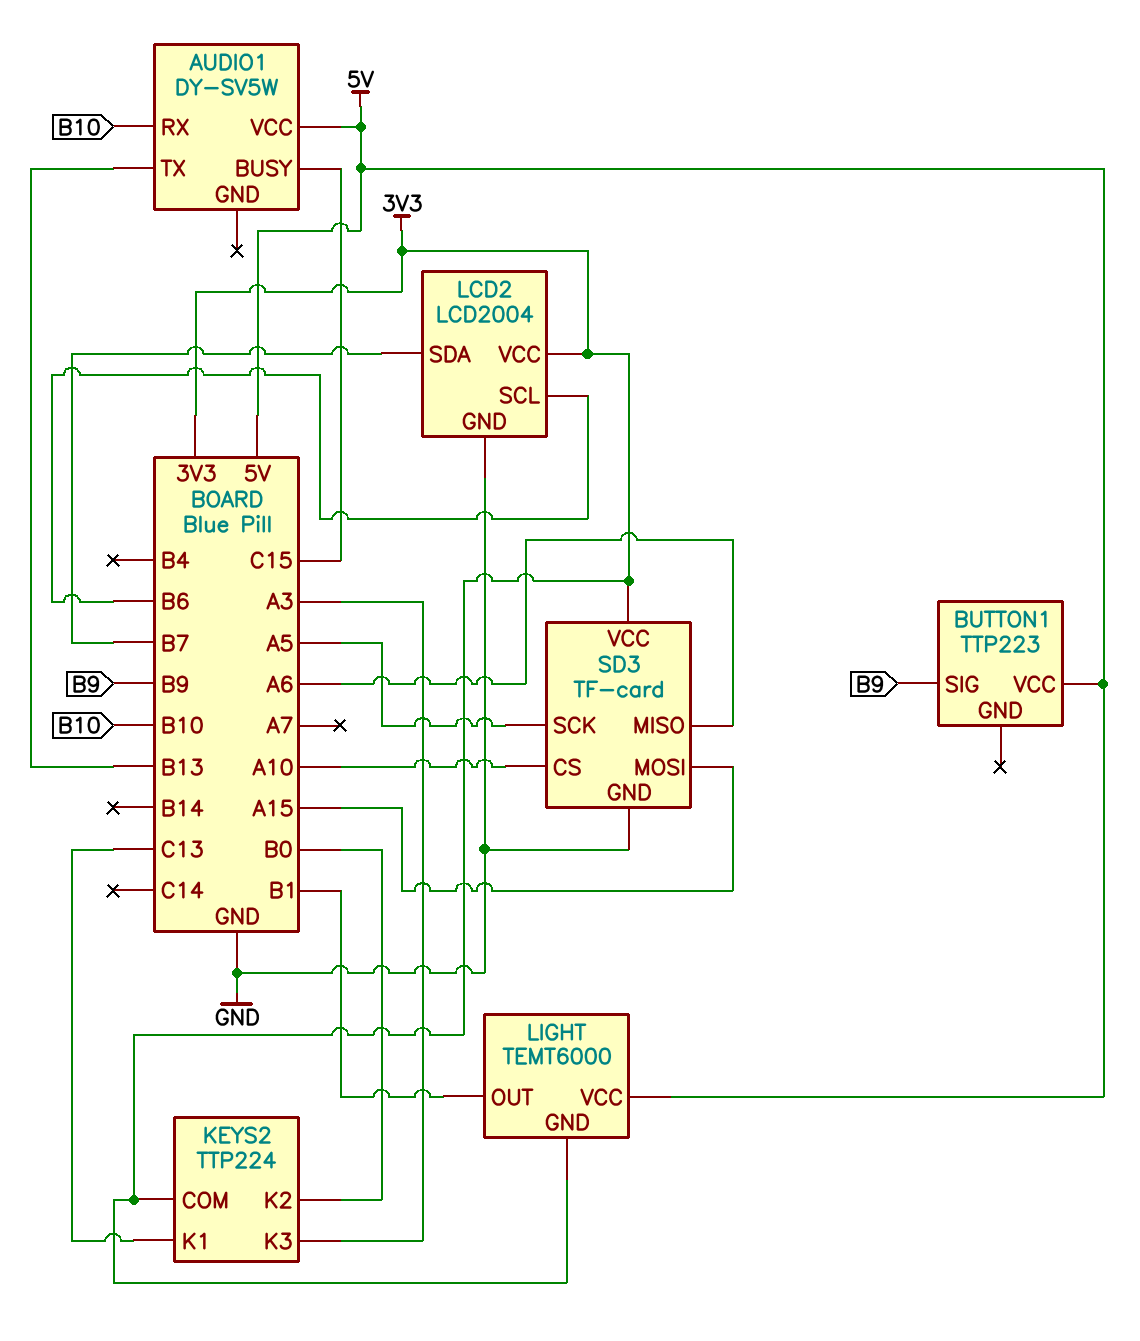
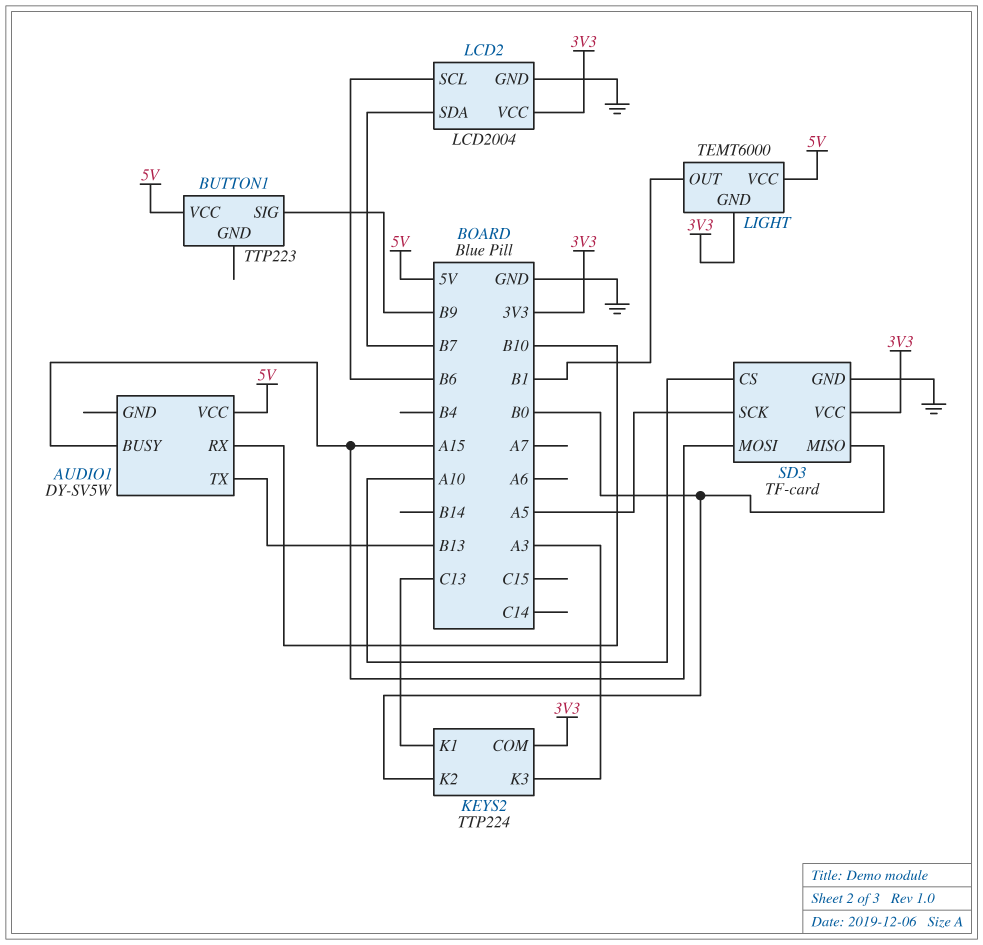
AUDIO1 pin BUSY: C15 -> A15
SD3 pin MISO: A6 -> B0

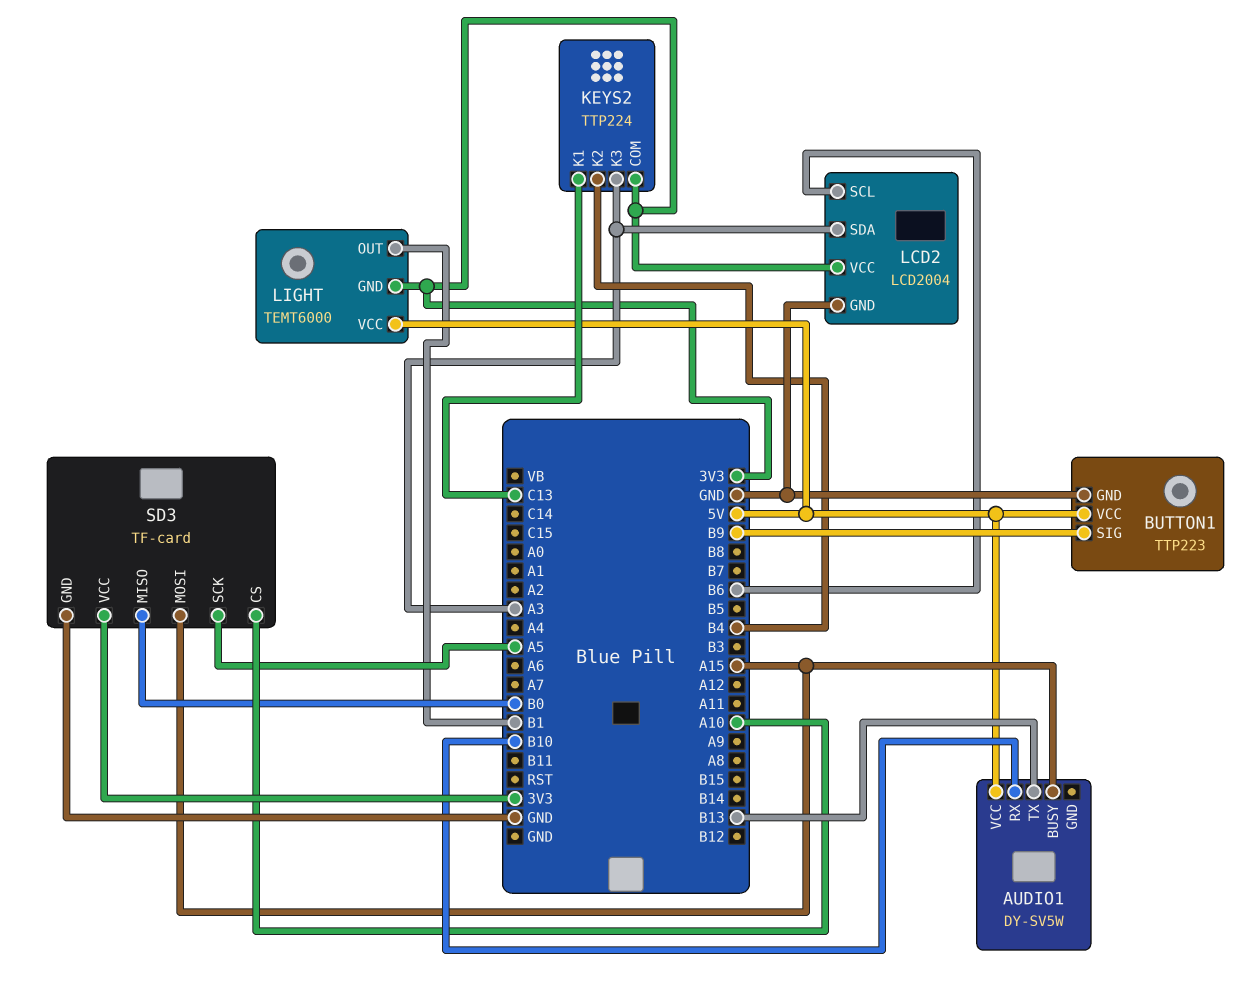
BUTTON1 pin GND: none -> GND
KEYS2 pin K2: B0 -> B4
LCD2 pin SDA: B7 -> A3

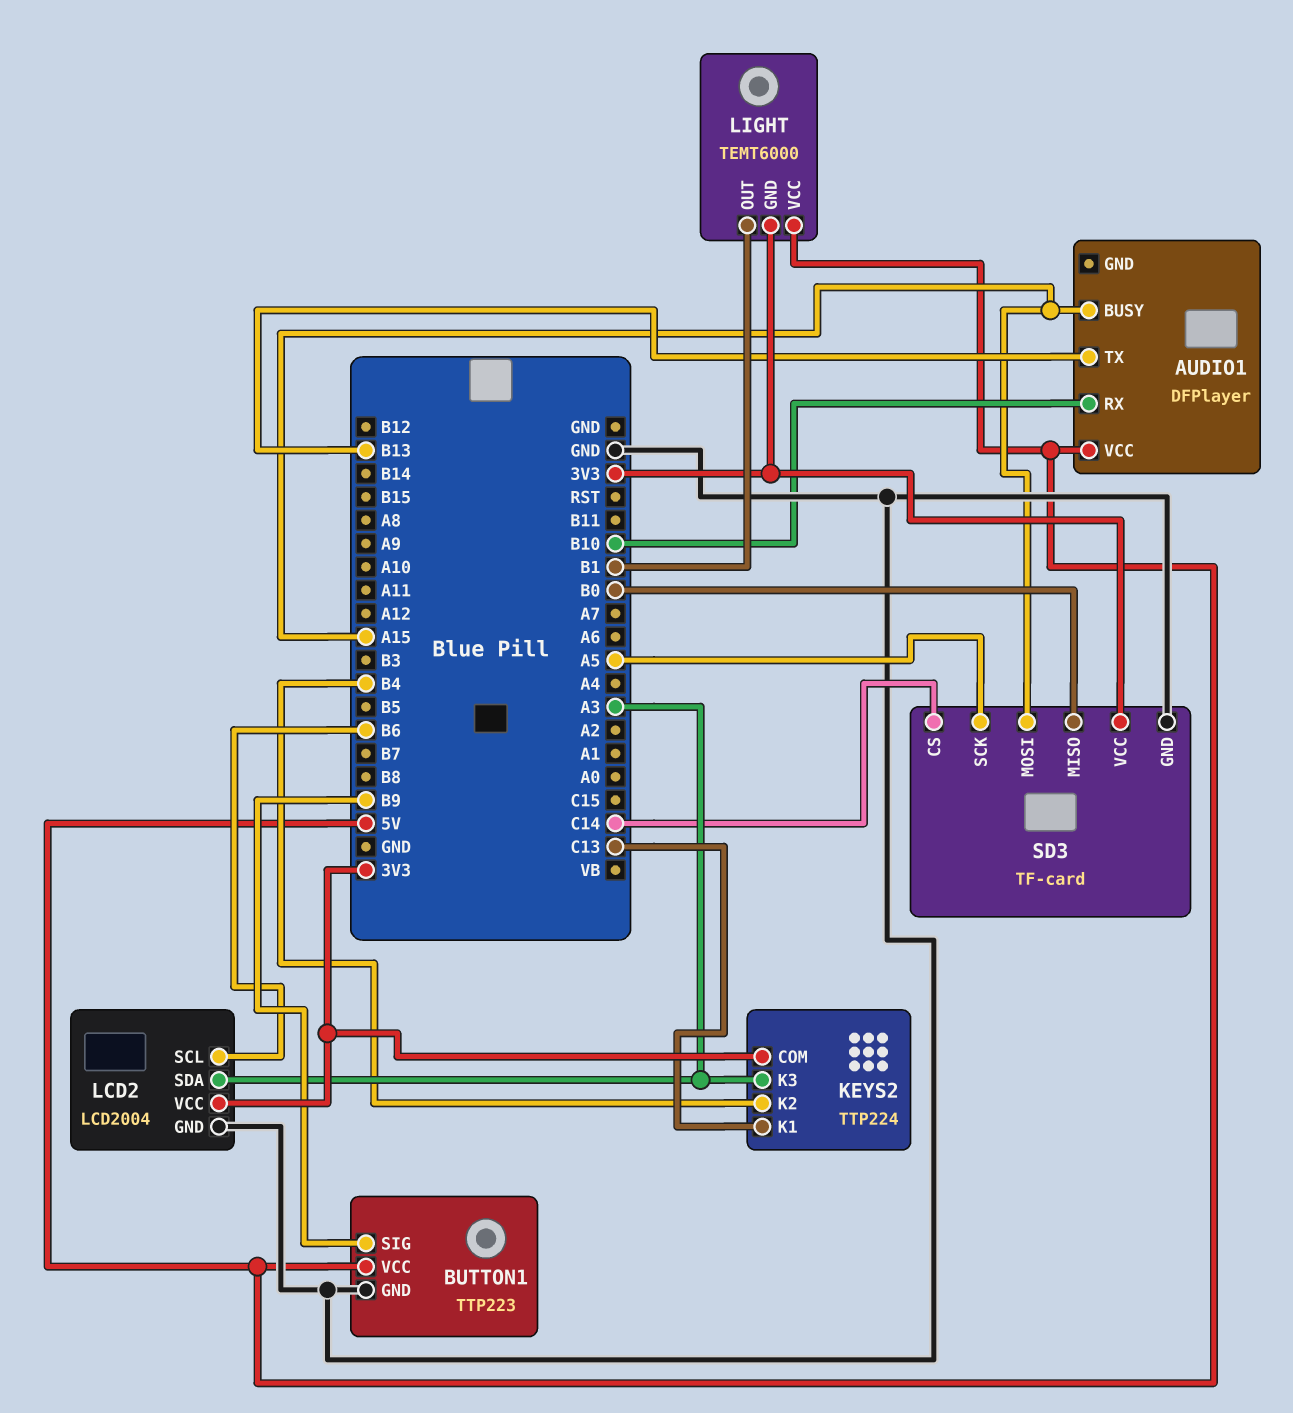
AUDIO1: DY-SV5W -> DFPlayer
SD3 pin CS: A10 -> C14

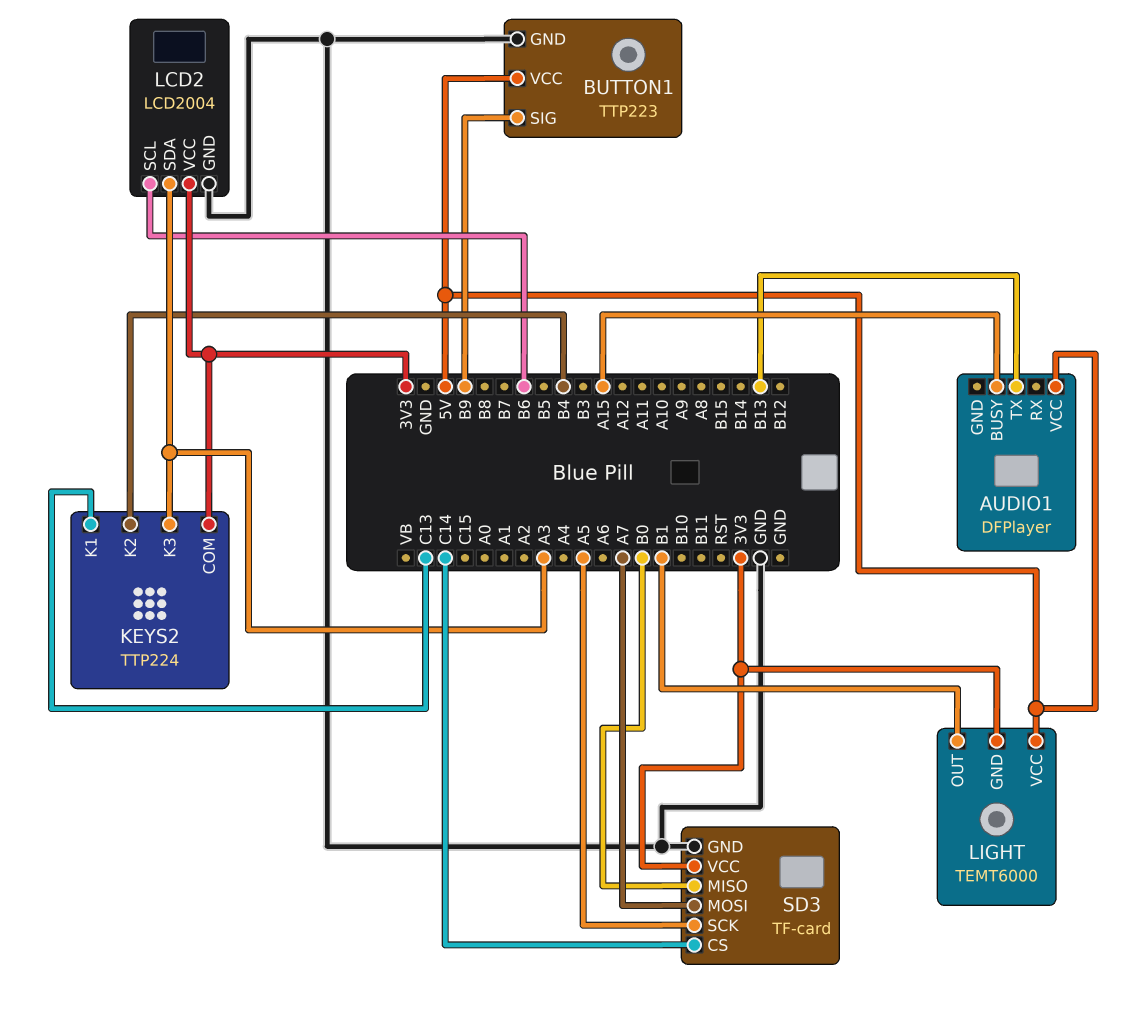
AUDIO1 pin RX: B10 -> none
SD3 pin MOSI: A15 -> A7

